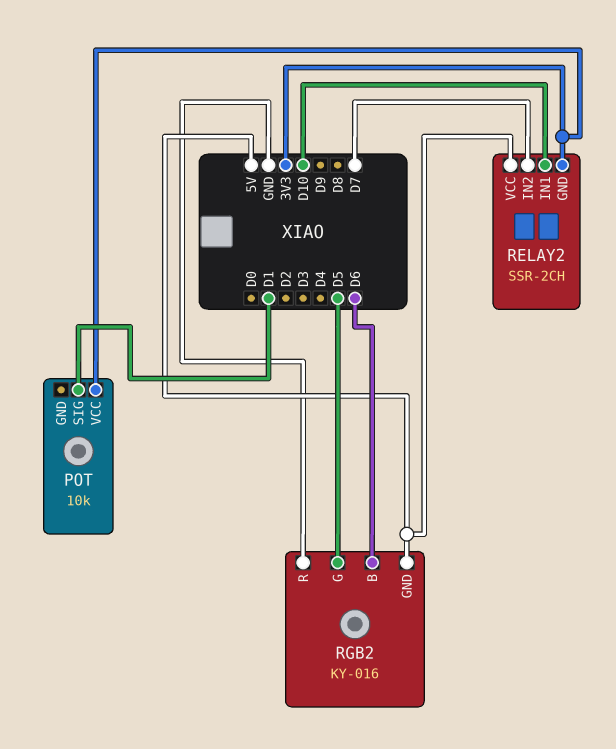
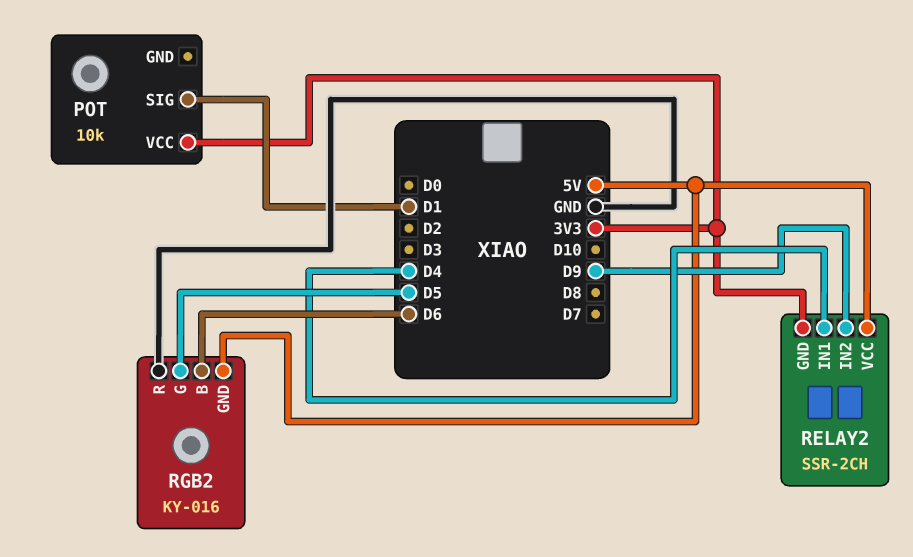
RELAY2 pin IN1: D10 -> D4
RELAY2 pin IN2: D7 -> D9

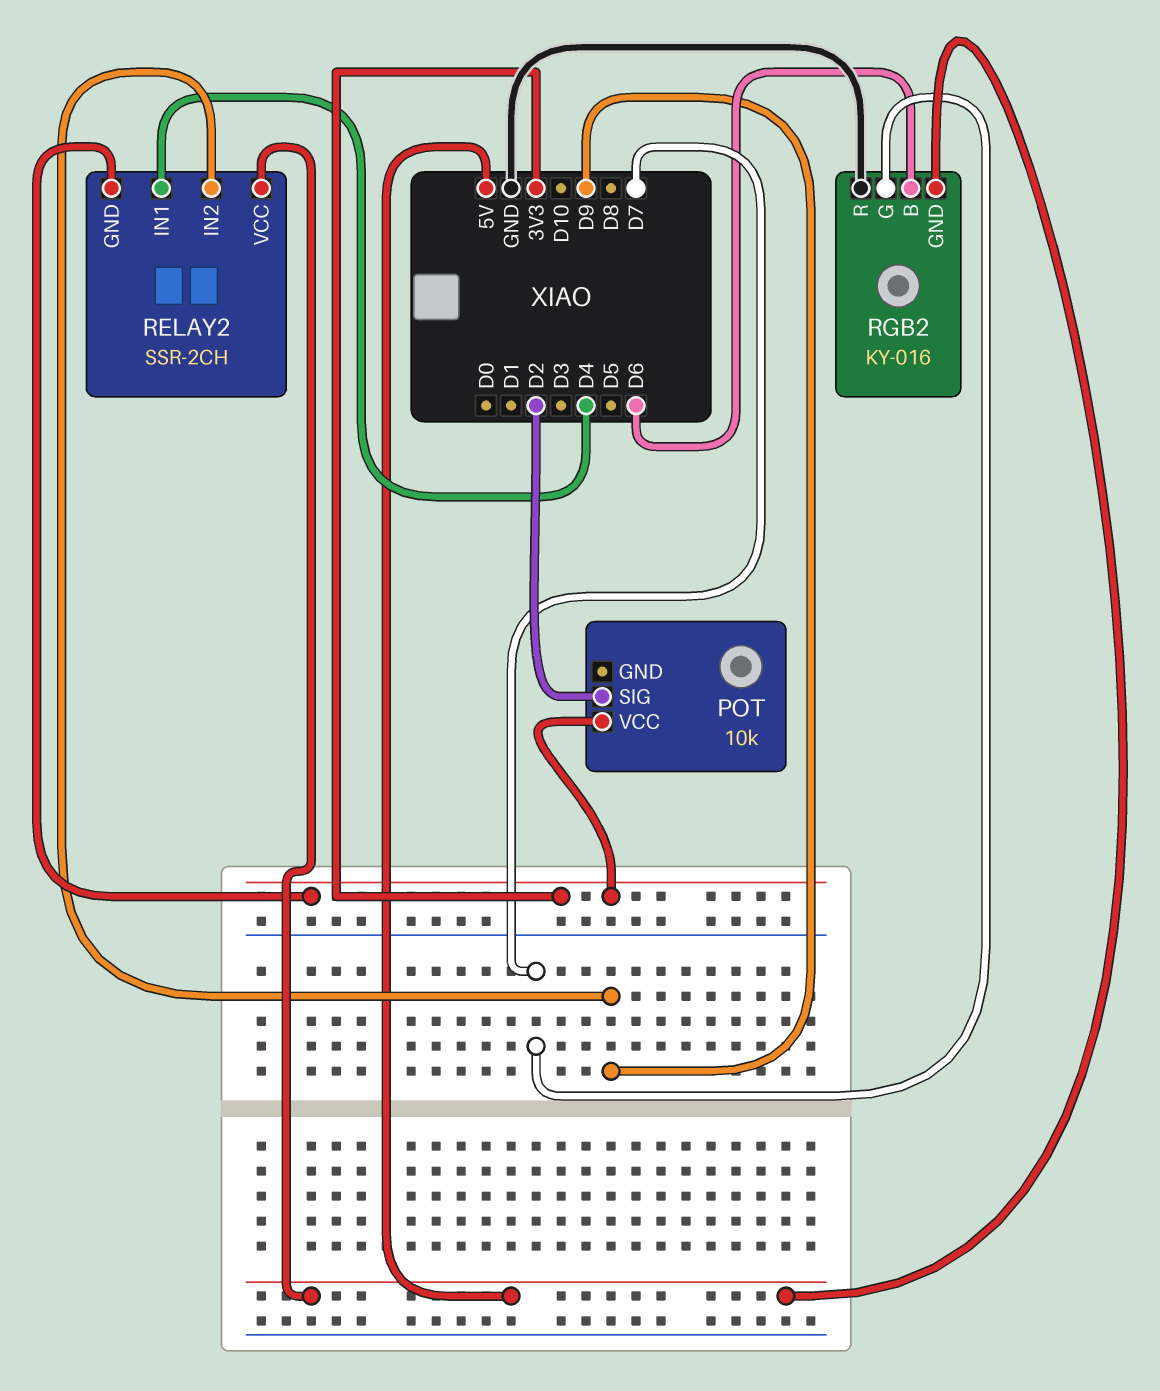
POT pin SIG: D1 -> D2
RGB2 pin G: D5 -> D7

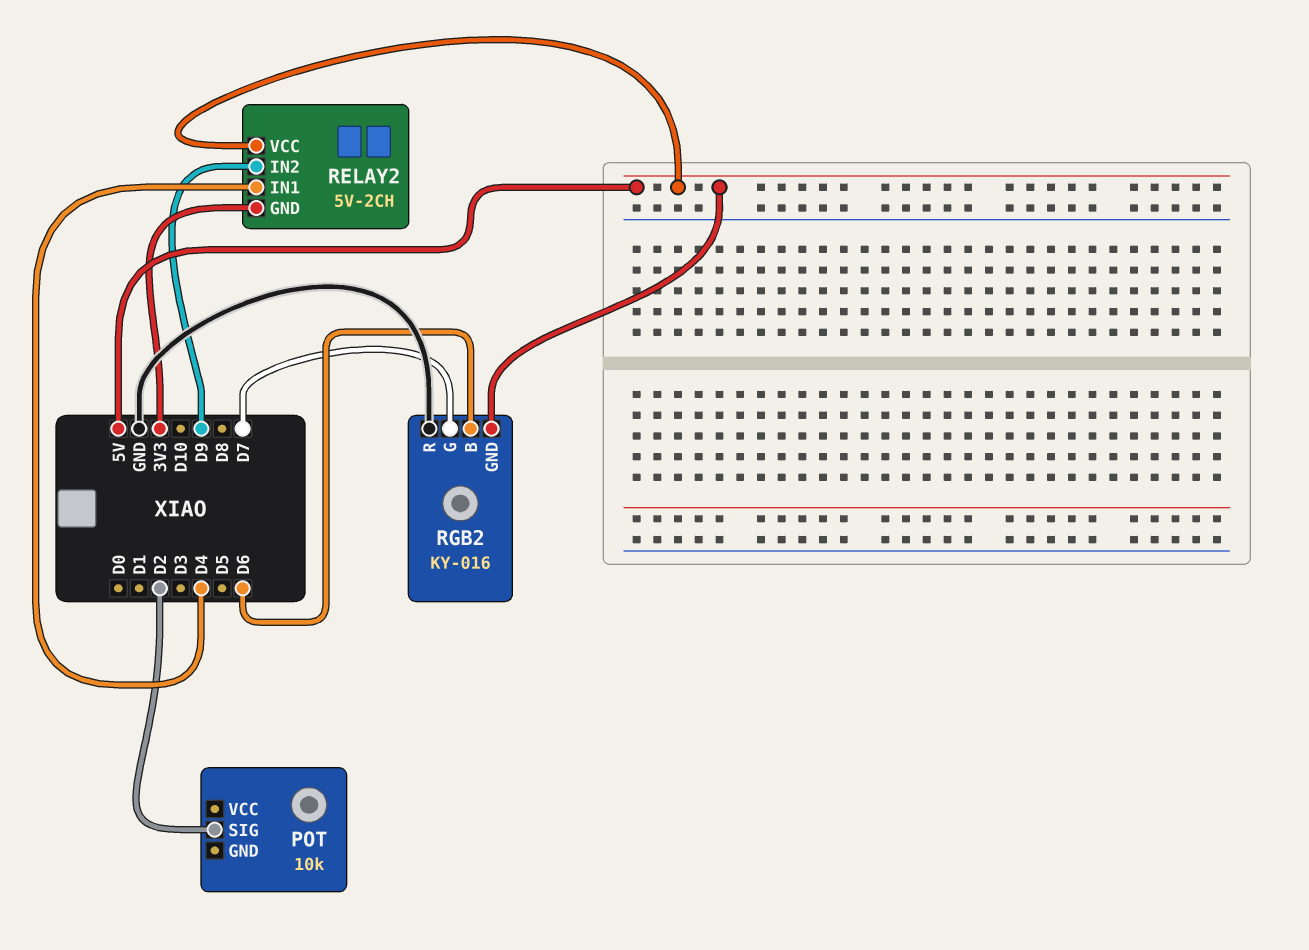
POT pin VCC: 3V3 -> none
RELAY2: SSR-2CH -> 5V-2CH

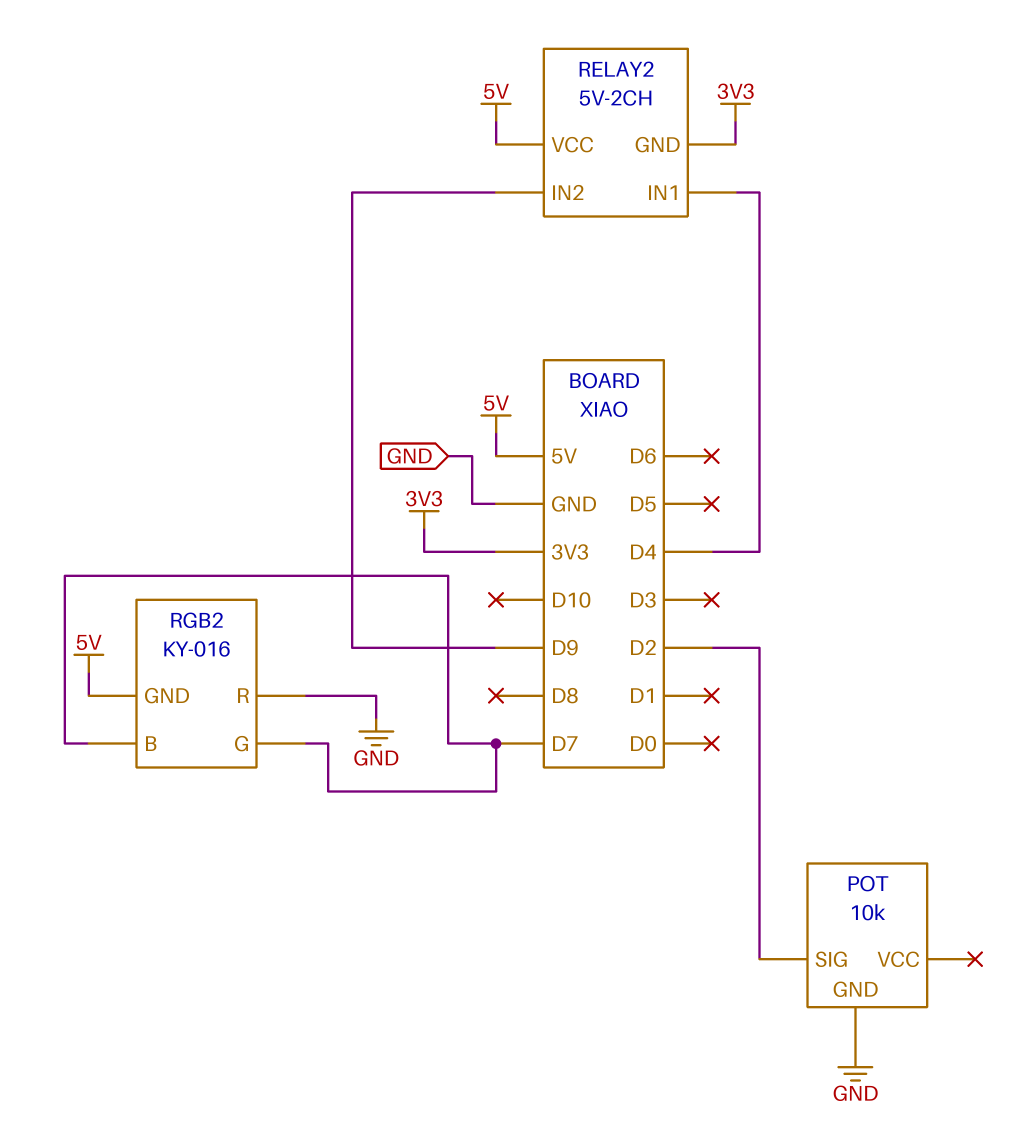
POT pin GND: none -> GND
RGB2 pin B: D6 -> D7

